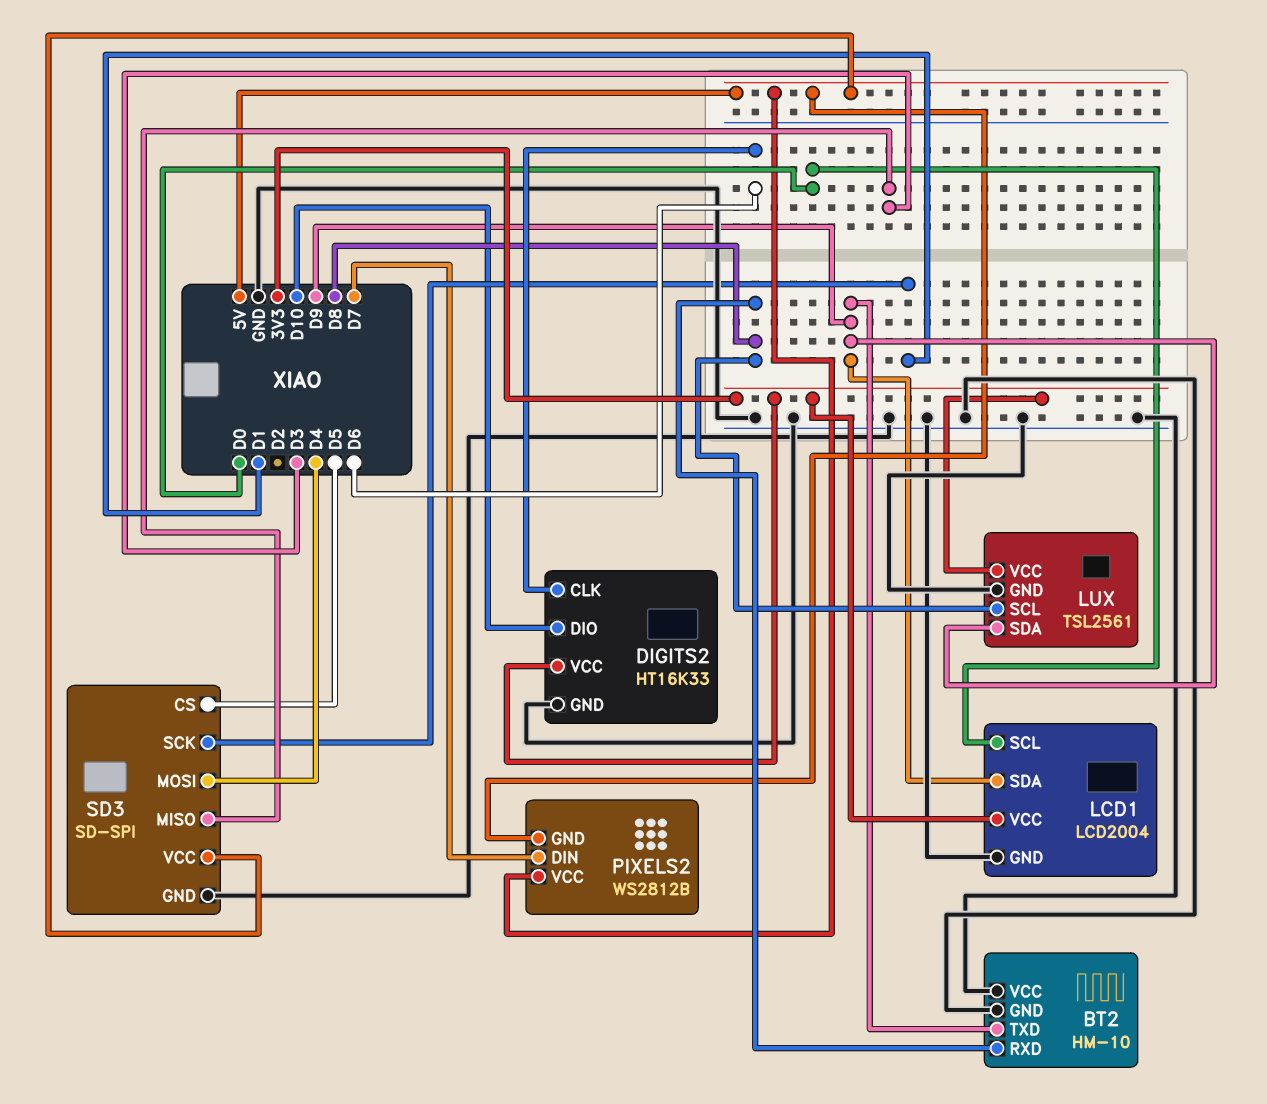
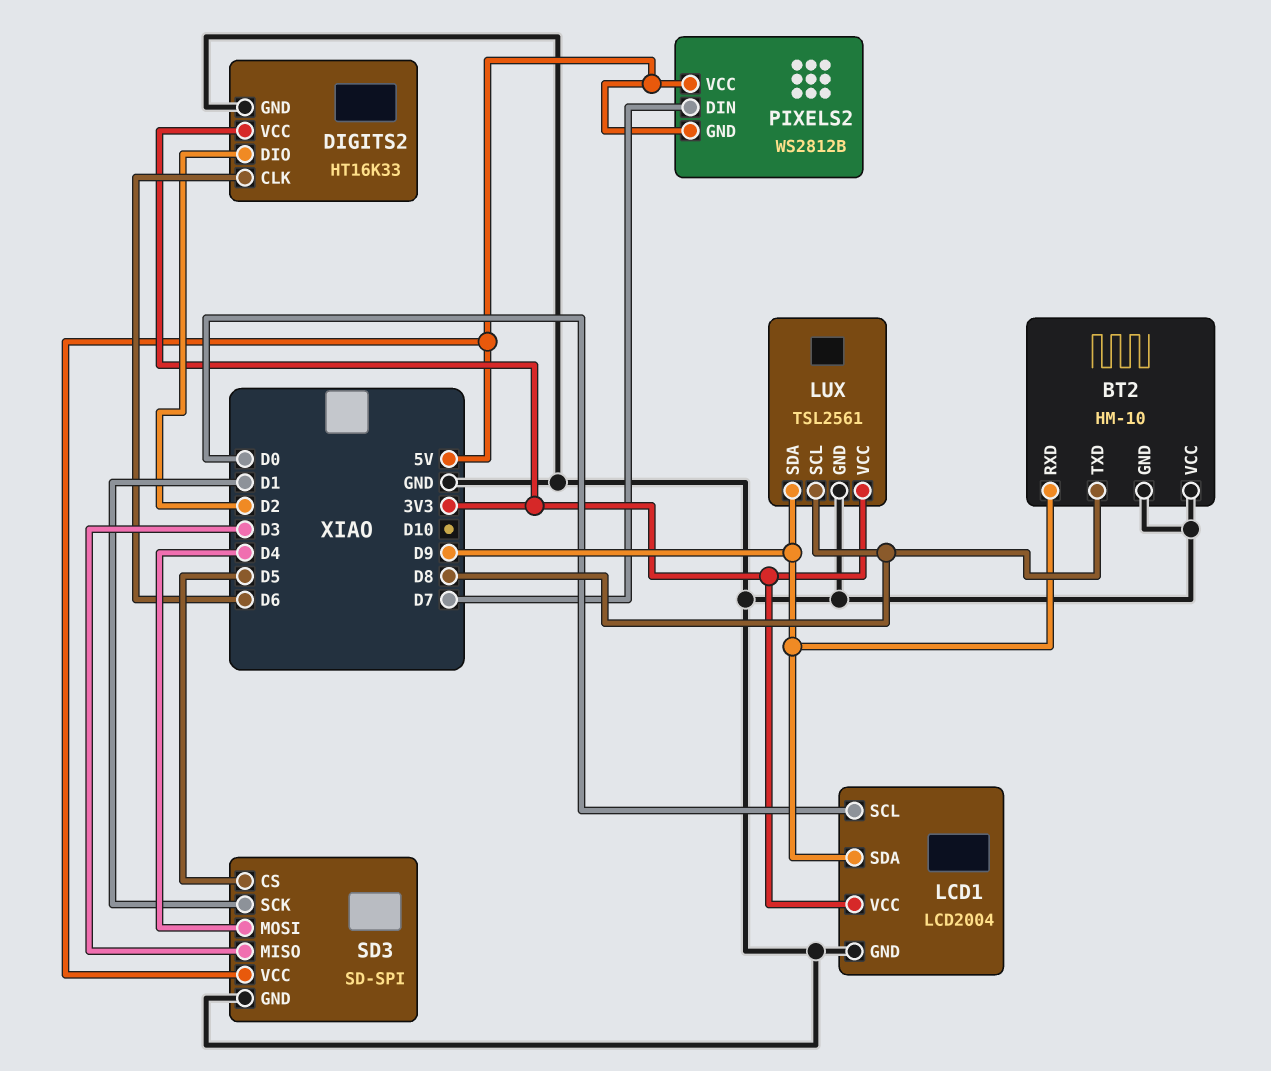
BT2 pin RXD: D8 -> D9
BT2 pin TXD: D9 -> D8
DIGITS2 pin DIO: D10 -> D2

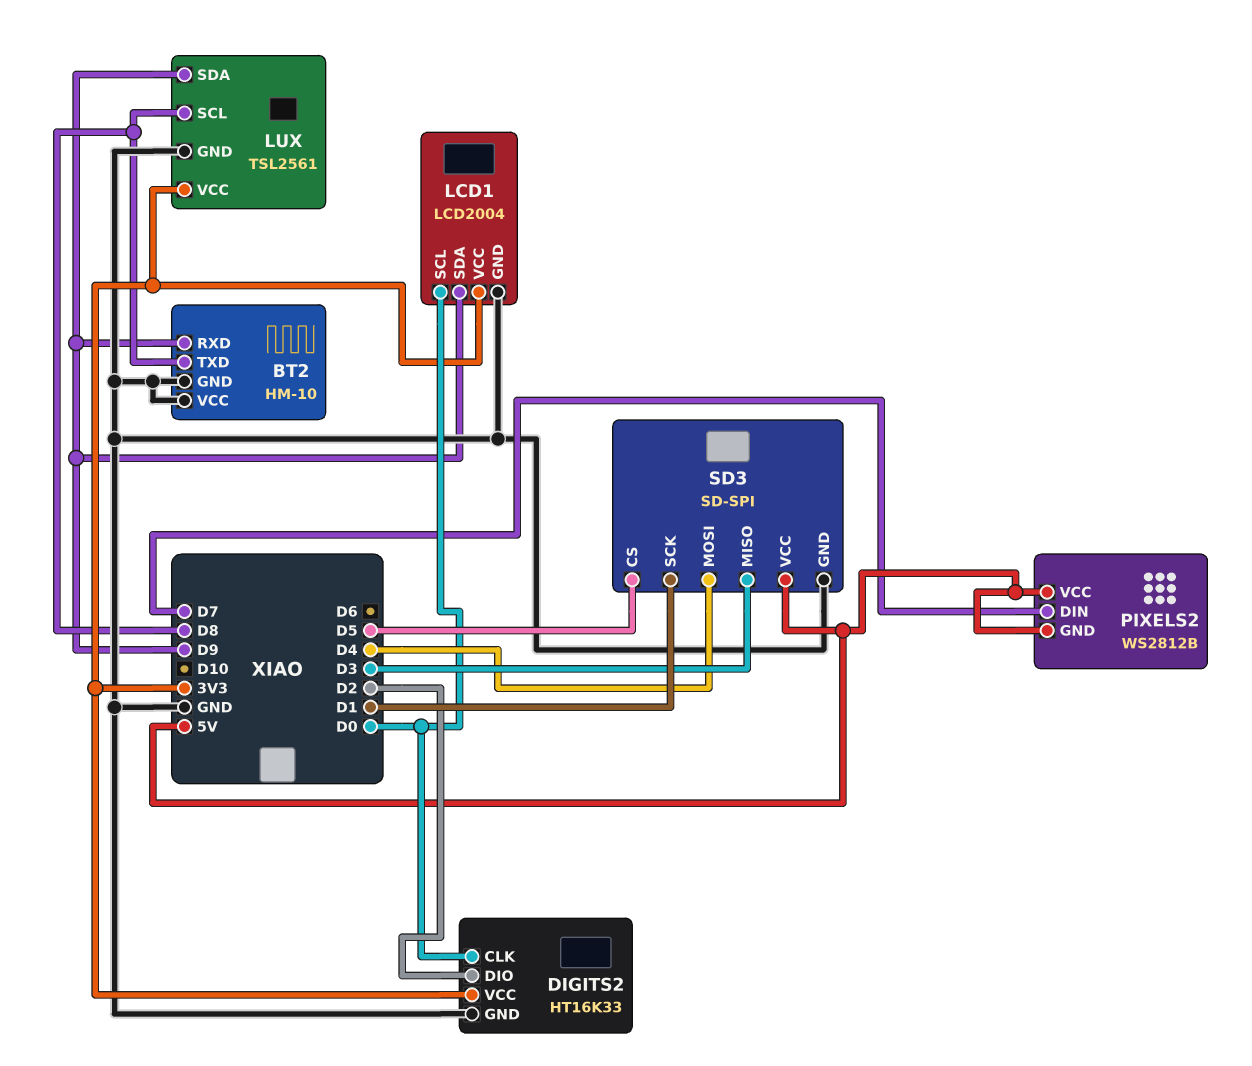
DIGITS2 pin CLK: D6 -> D0

